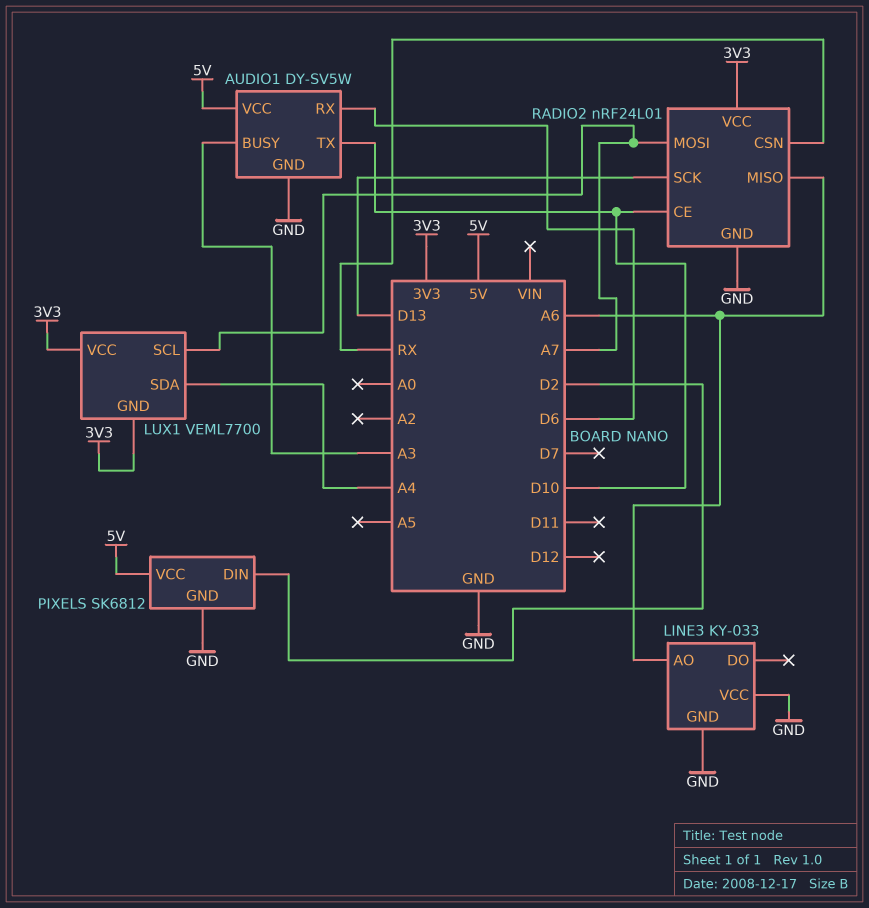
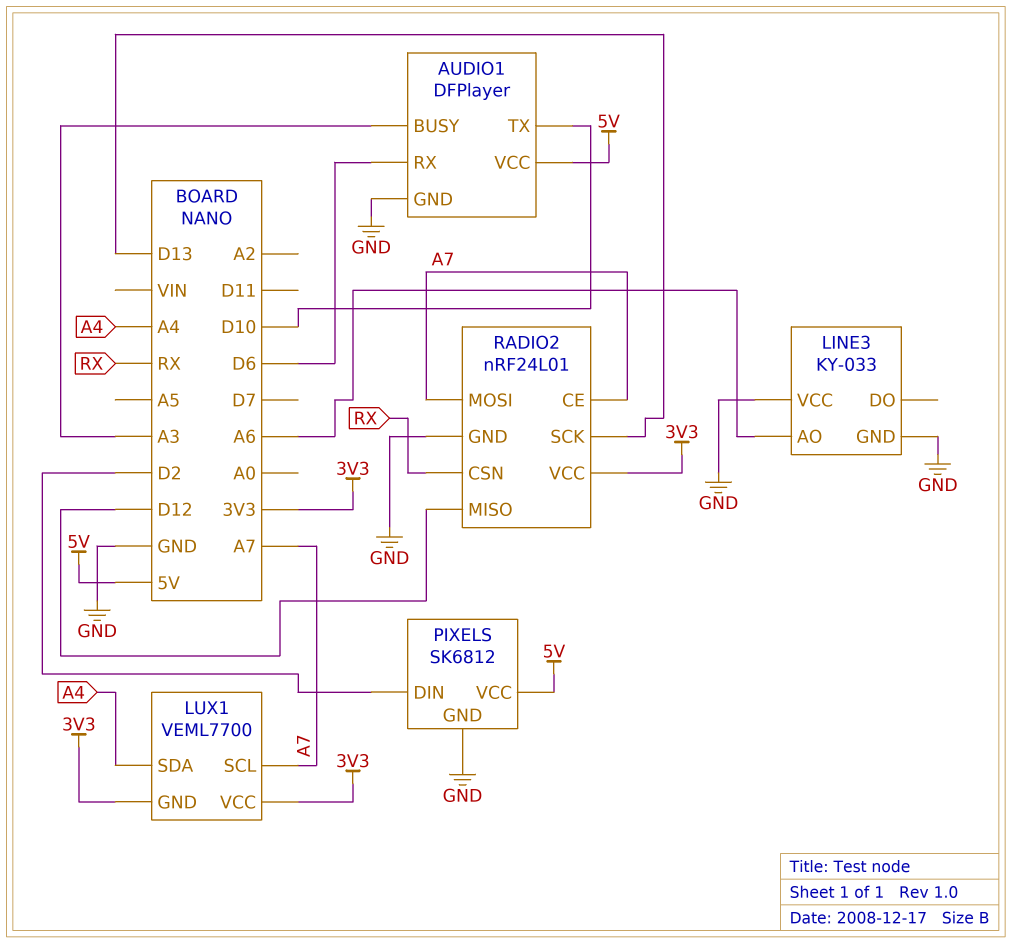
AUDIO1: DY-SV5W -> DFPlayer
RADIO2 pin CE: D10 -> A7
RADIO2 pin MISO: A6 -> D12

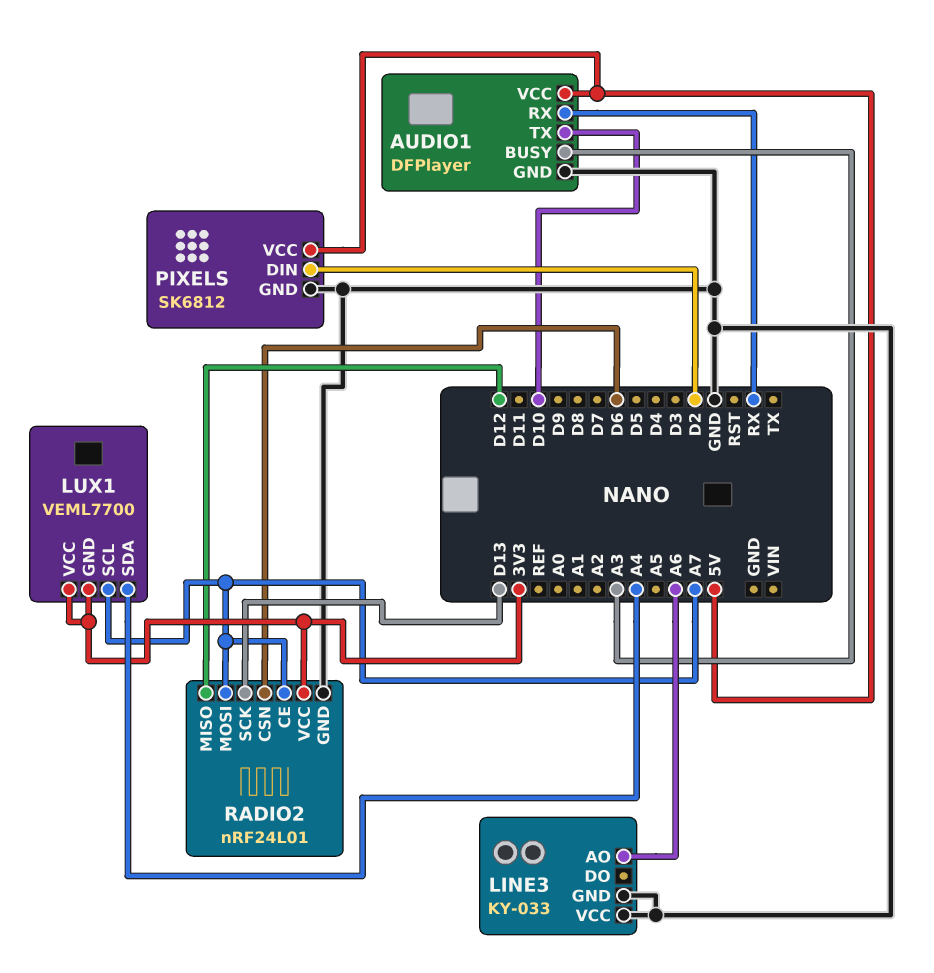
AUDIO1 pin RX: D6 -> RX
RADIO2 pin CSN: RX -> D6

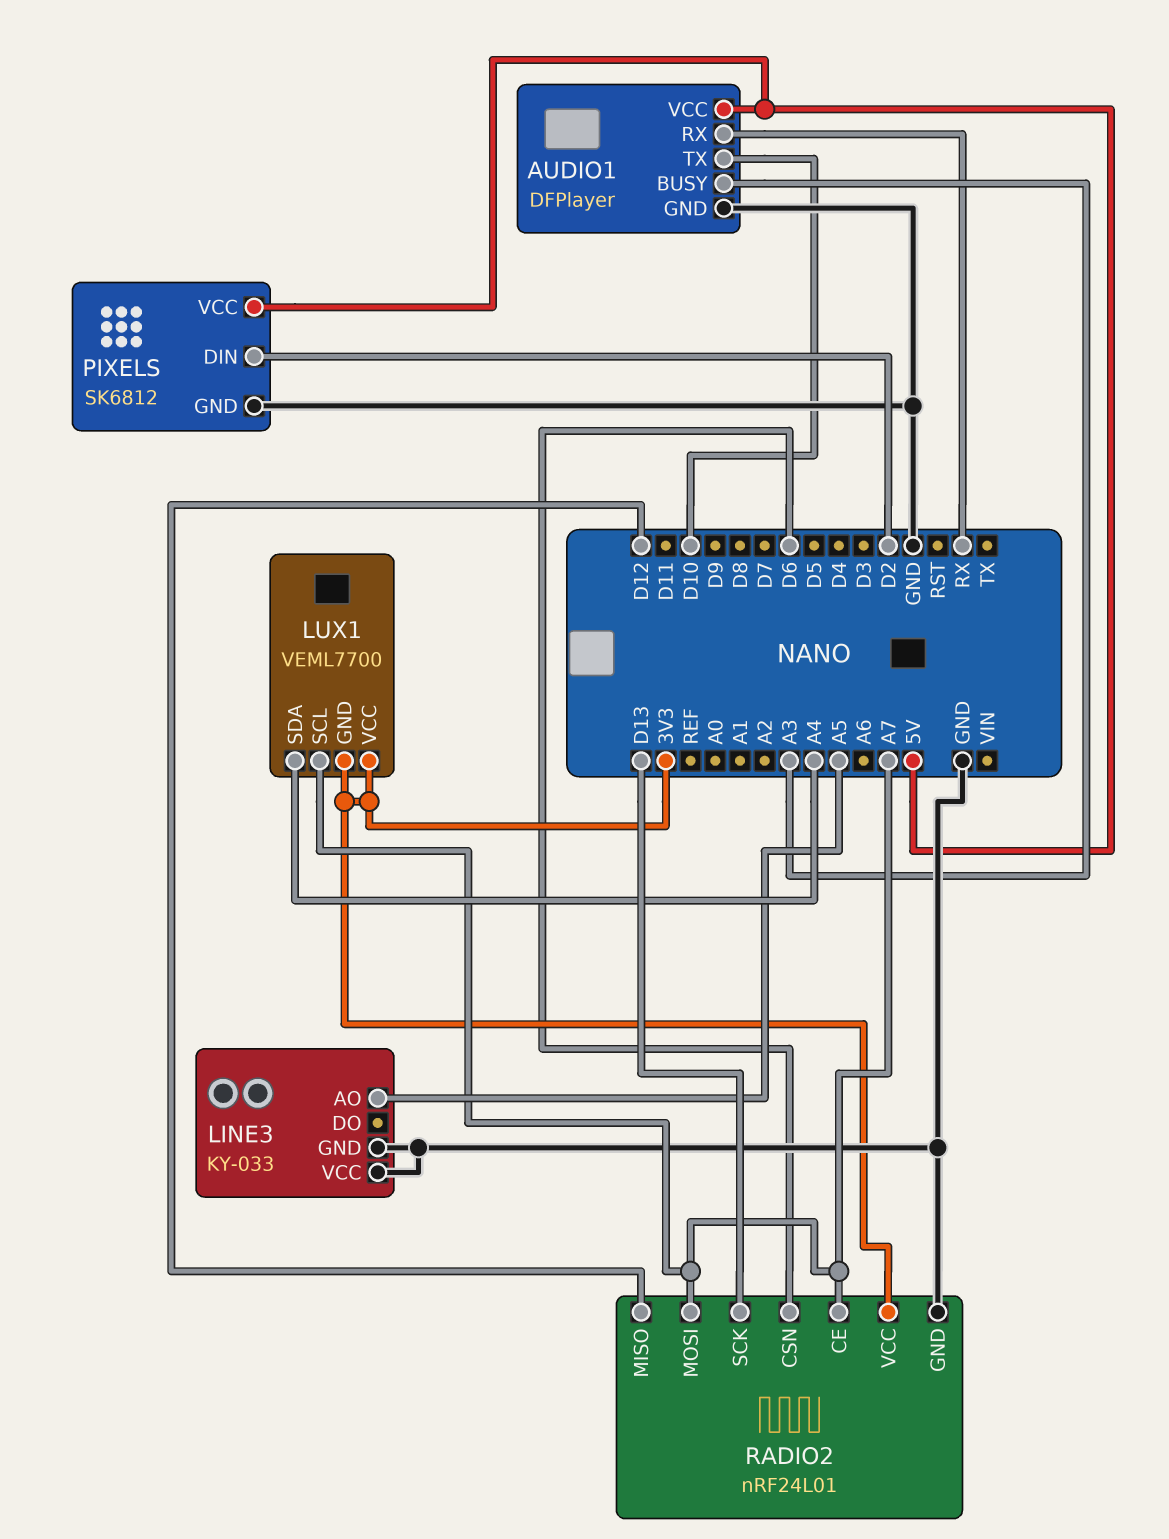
LINE3 pin AO: A6 -> A5

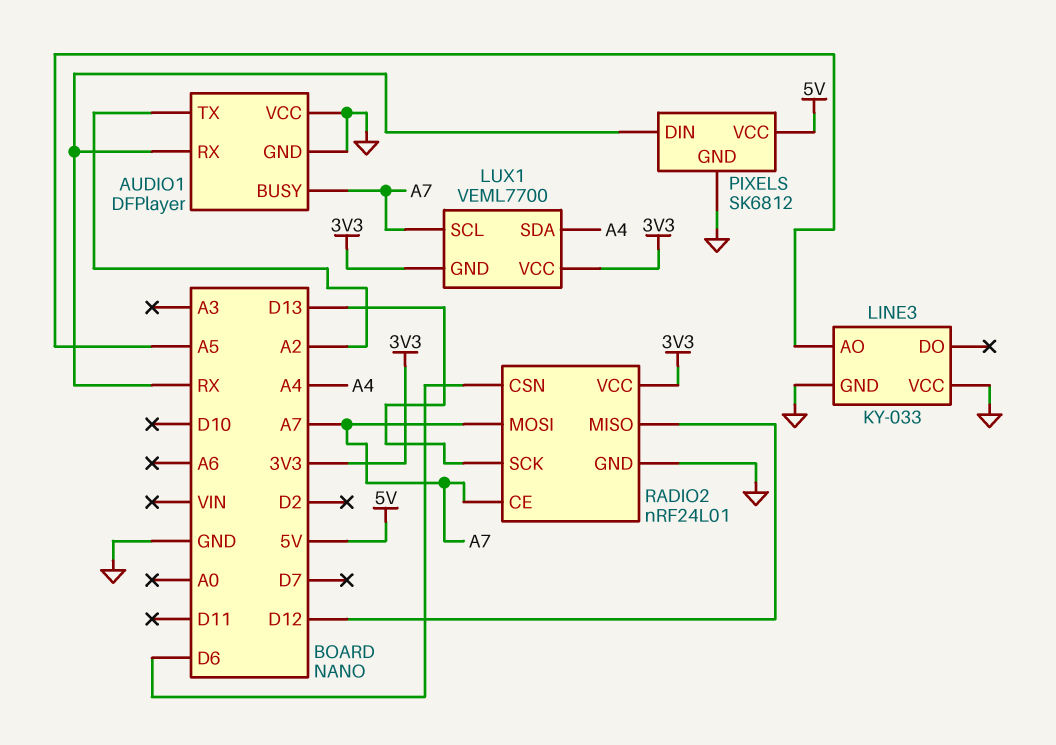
AUDIO1 pin BUSY: A3 -> A7
AUDIO1 pin TX: D10 -> A2
AUDIO1 pin VCC: 5V -> GND
PIXELS pin DIN: D2 -> RX

